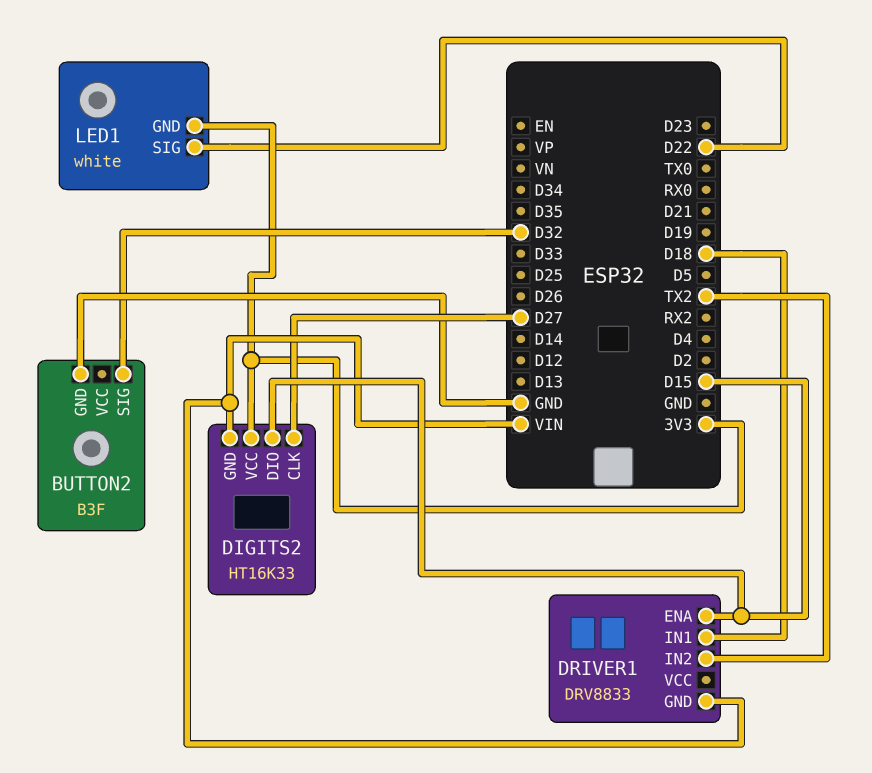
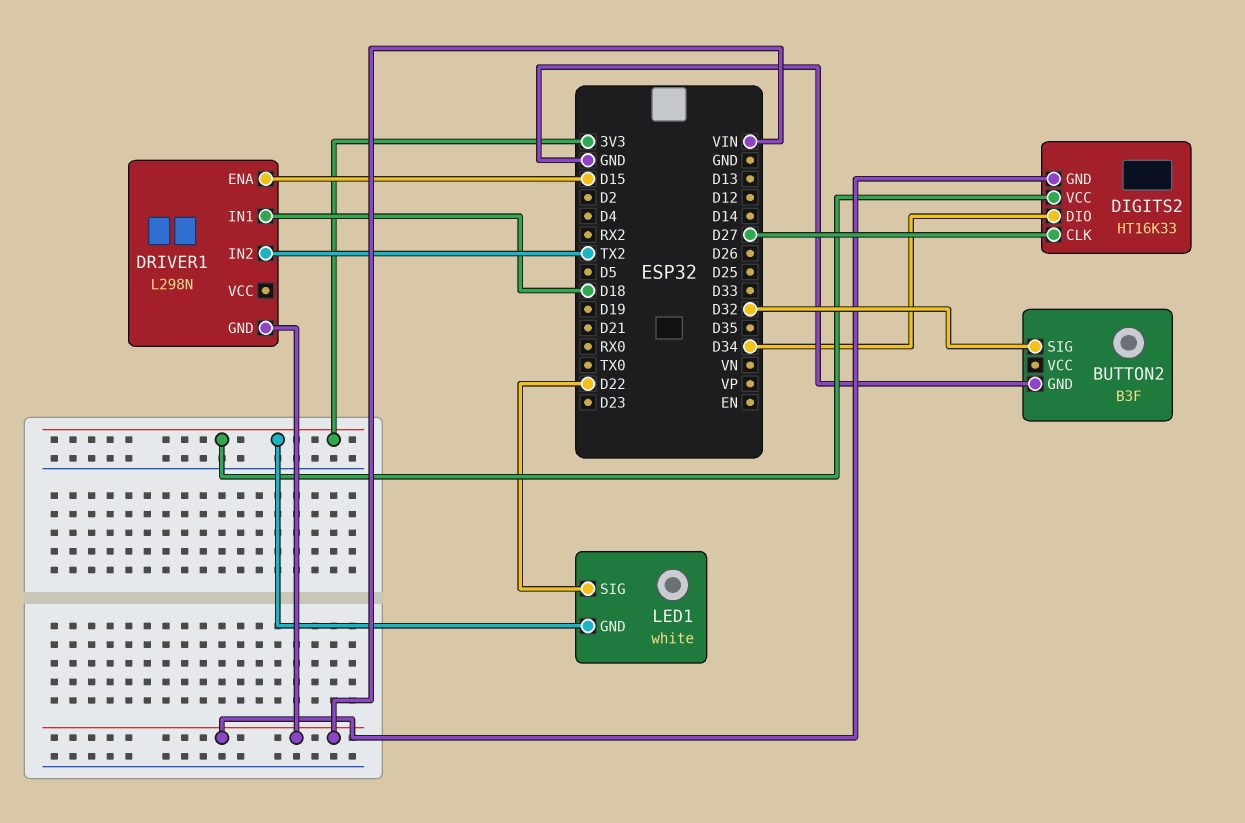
DIGITS2 pin DIO: D15 -> D34
DRIVER1: DRV8833 -> L298N

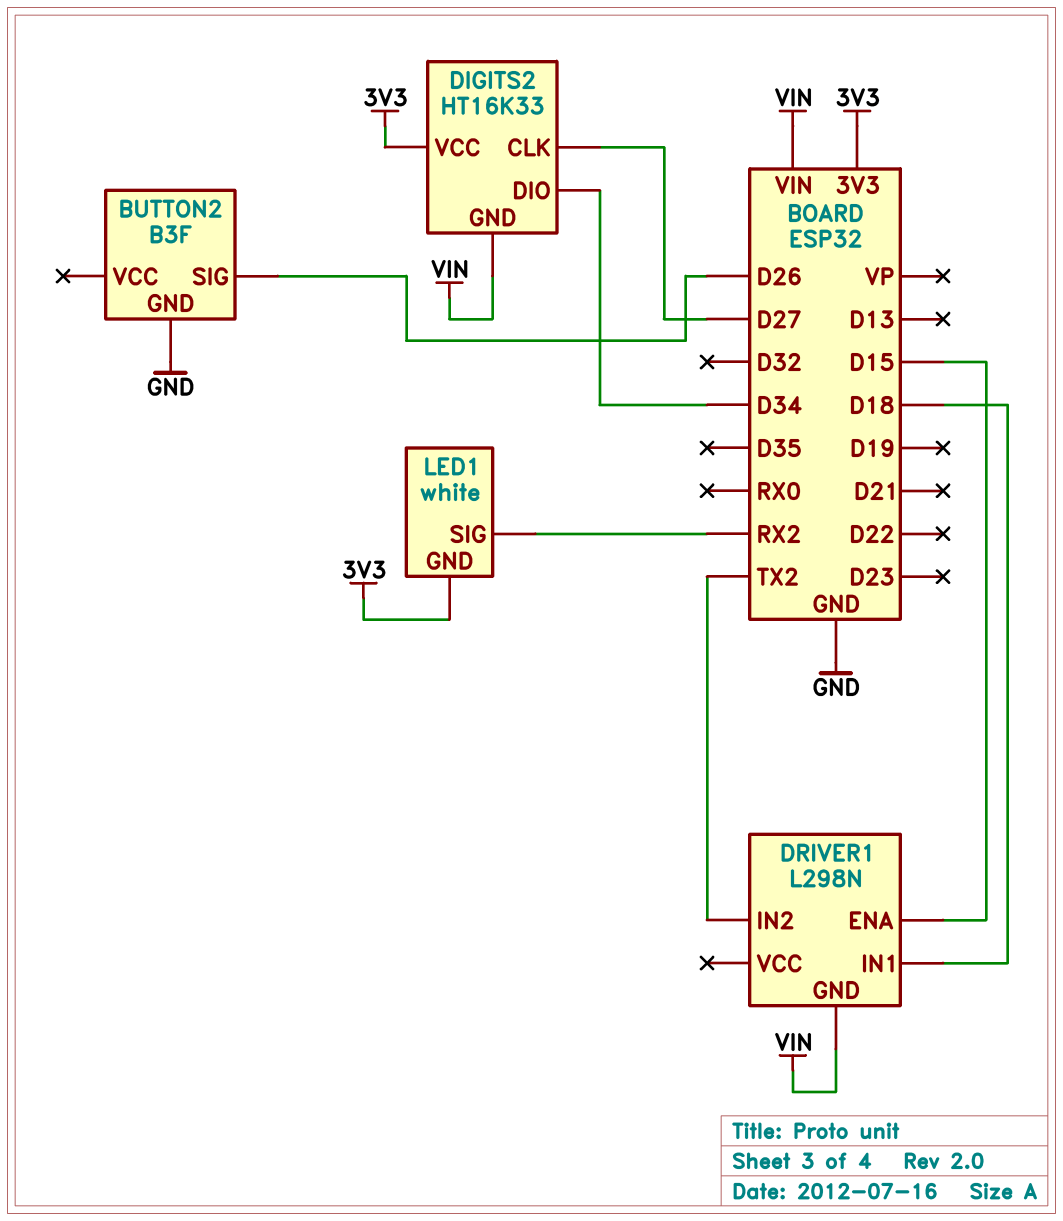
BUTTON2 pin SIG: D32 -> D26
LED1 pin SIG: D22 -> RX2

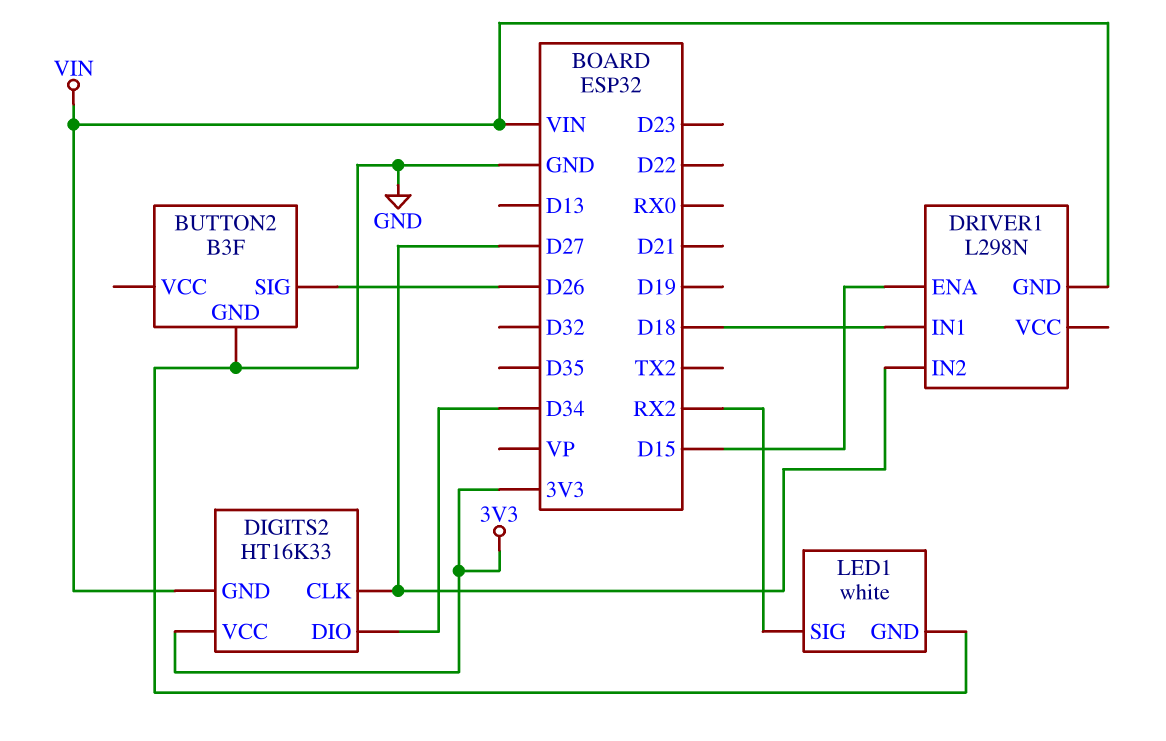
DRIVER1 pin IN2: TX2 -> D27
LED1 pin GND: 3V3 -> GND

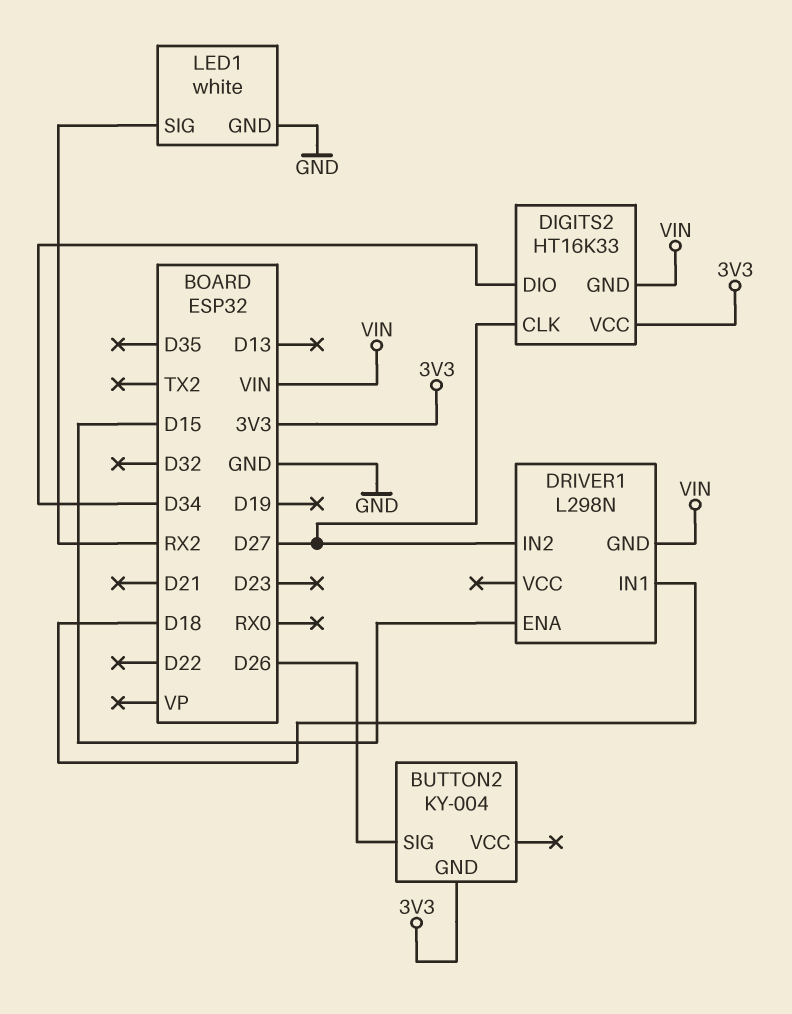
BUTTON2: B3F -> KY-004
BUTTON2 pin GND: GND -> 3V3

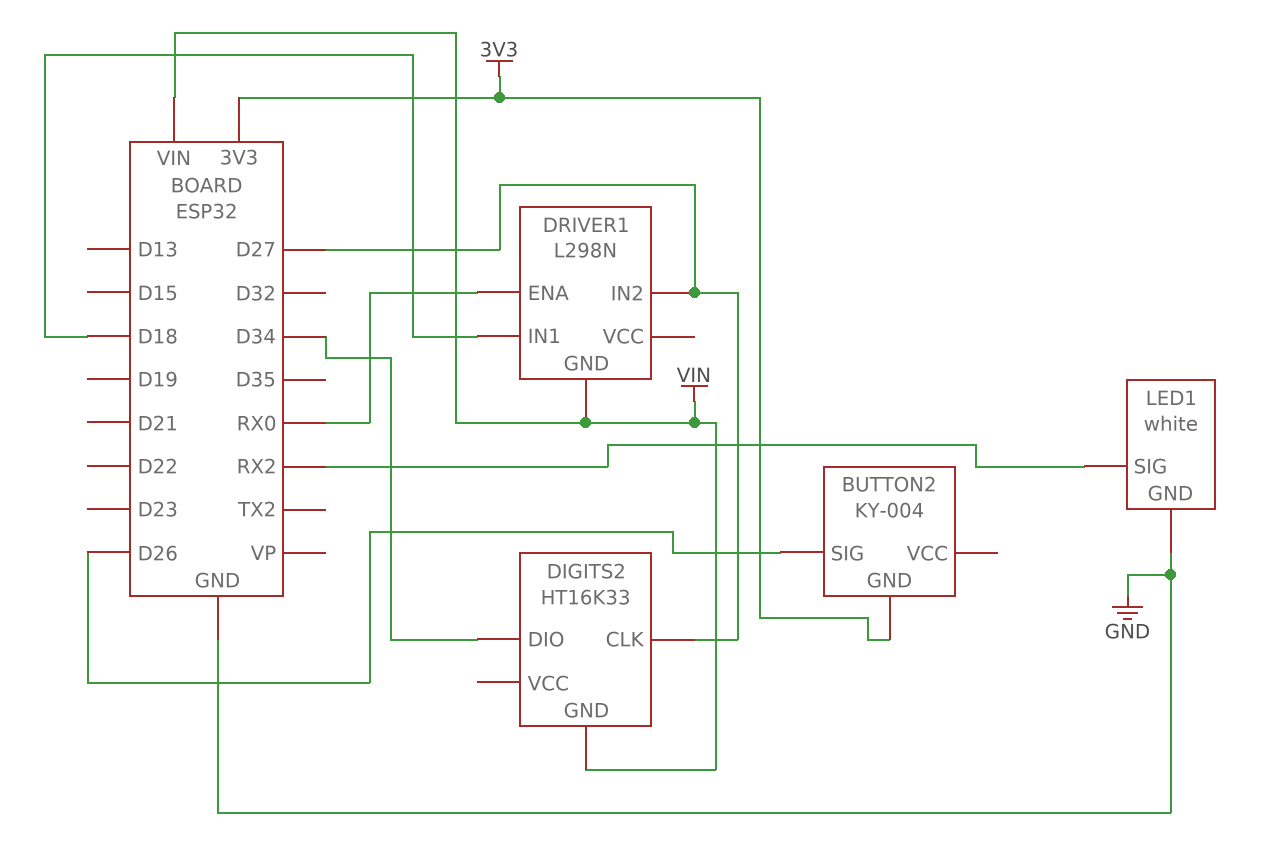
DIGITS2 pin VCC: 3V3 -> none
DRIVER1 pin ENA: D15 -> RX0

